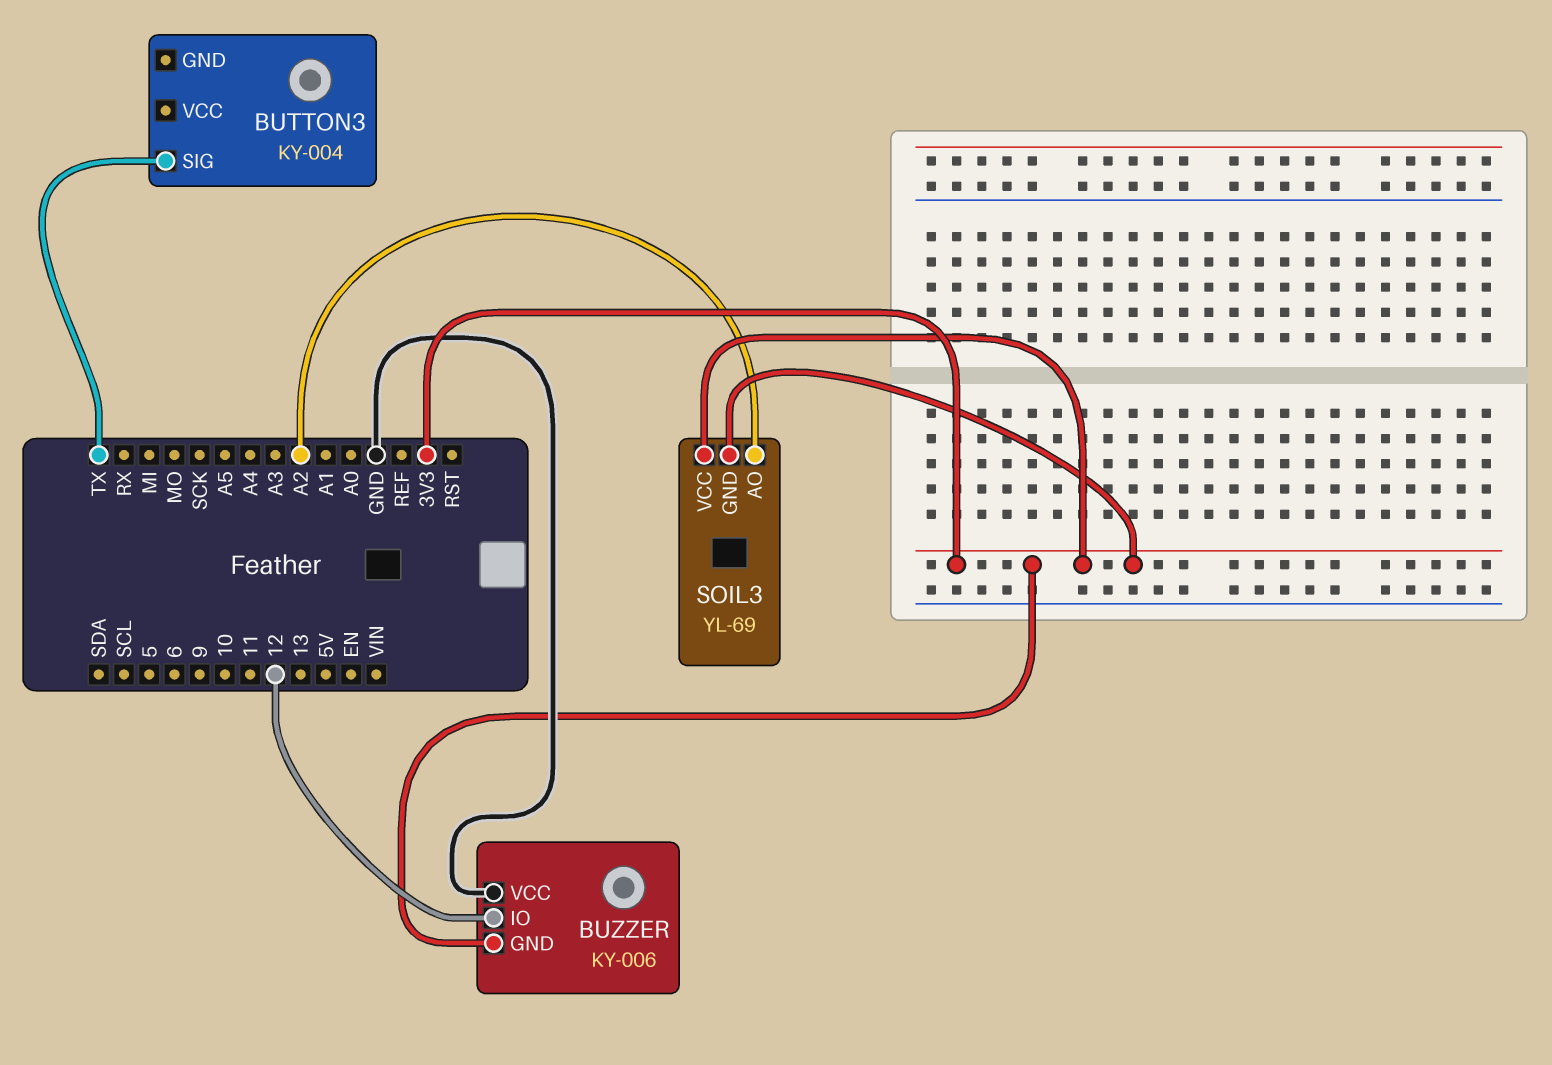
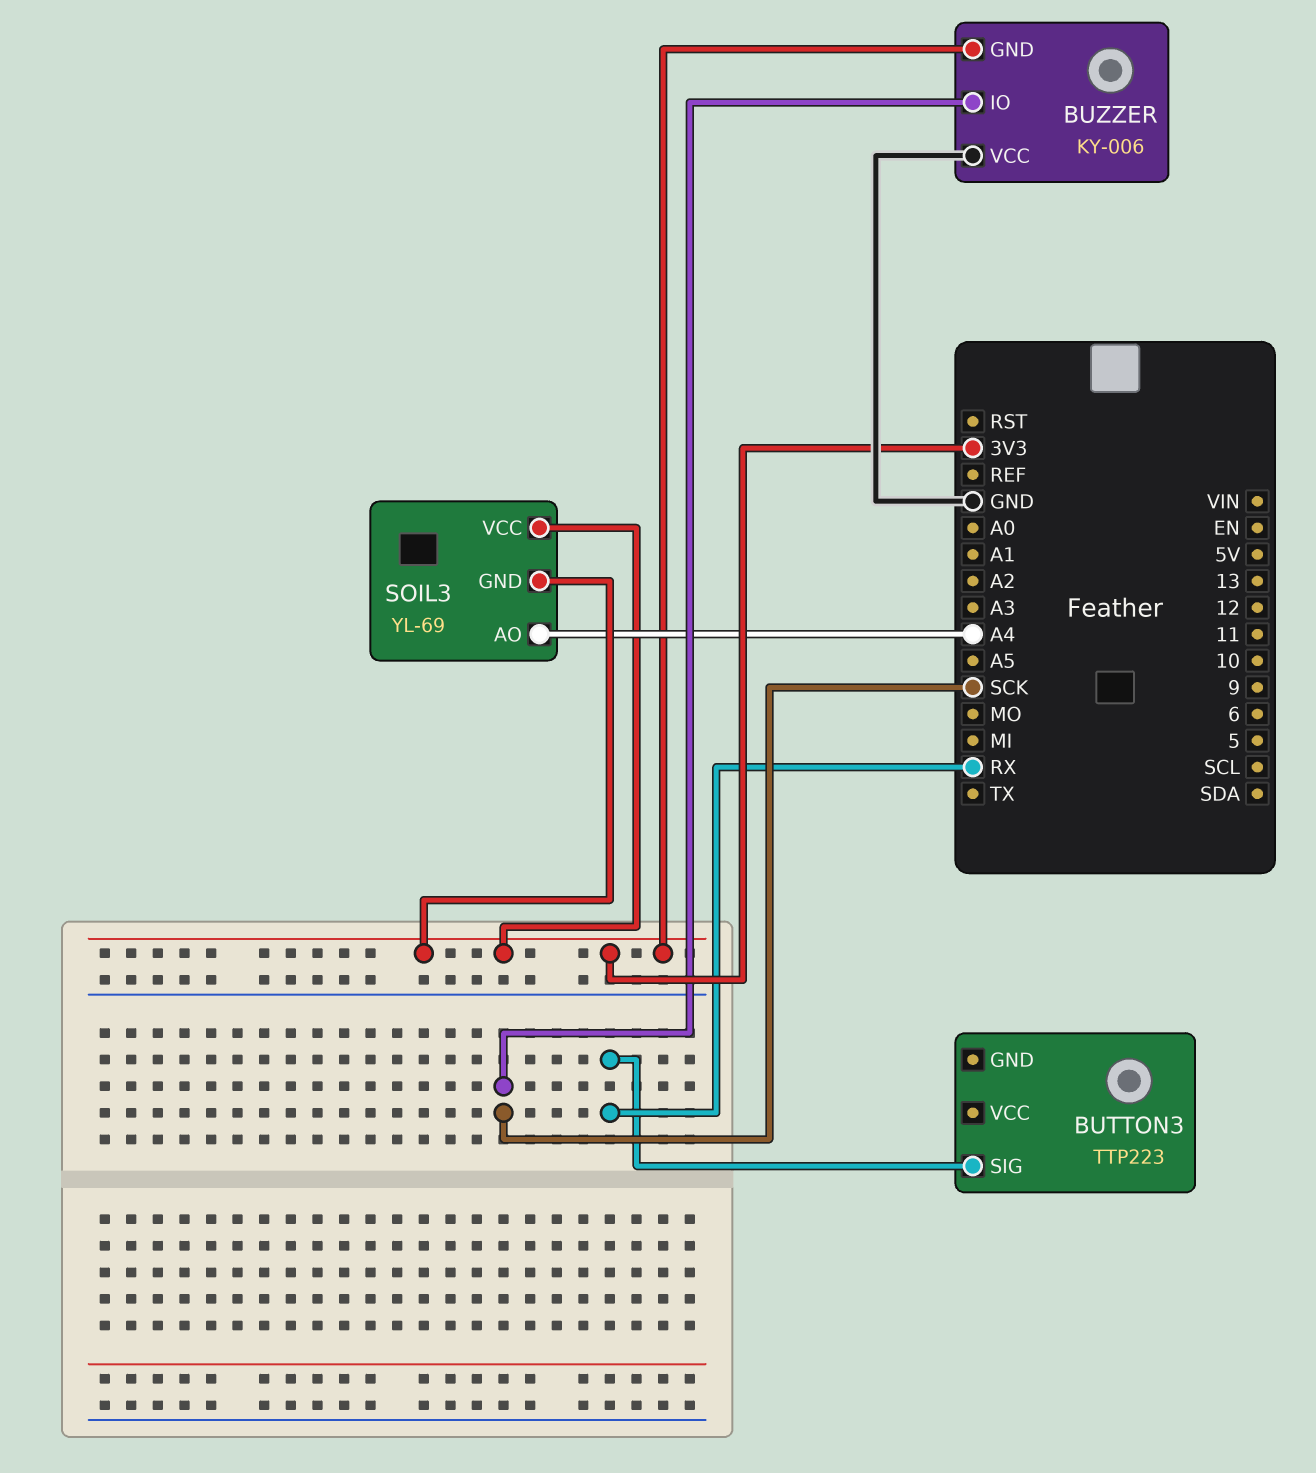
BUTTON3: KY-004 -> TTP223
BUTTON3 pin SIG: TX -> RX
BUZZER pin IO: 12 -> SCK
SOIL3 pin AO: A2 -> A4

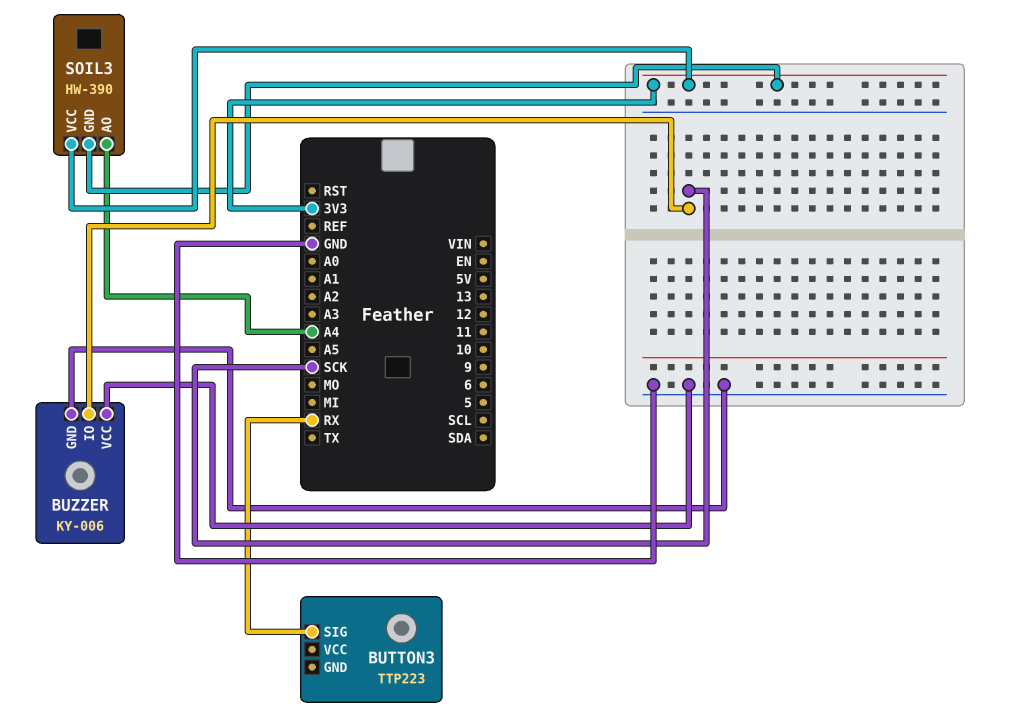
BUZZER pin GND: 3V3 -> GND
SOIL3: YL-69 -> HW-390

